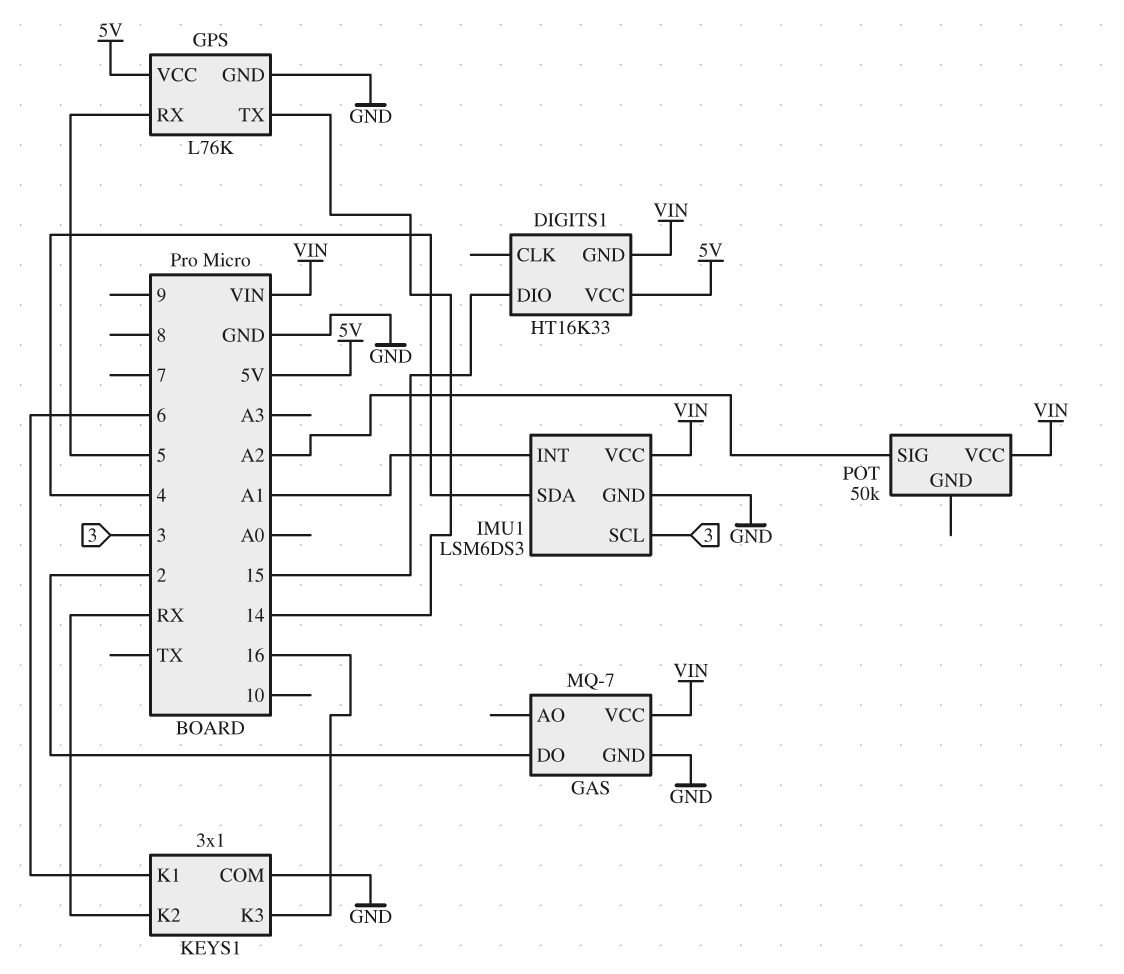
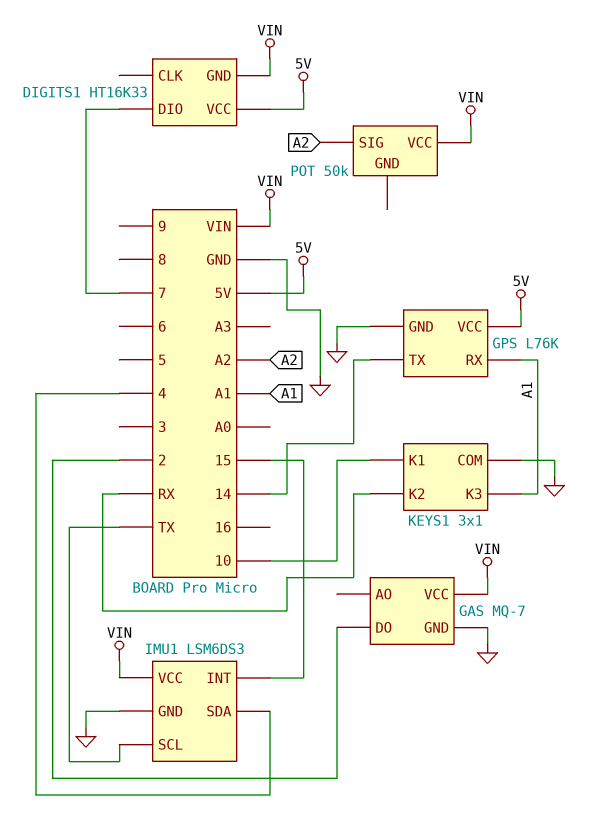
DIGITS1 pin DIO: 15 -> 7
GPS pin RX: 5 -> A1
IMU1 pin INT: A1 -> 15
IMU1 pin SCL: 3 -> TX
KEYS1 pin K1: 6 -> 10
KEYS1 pin K3: 16 -> A1

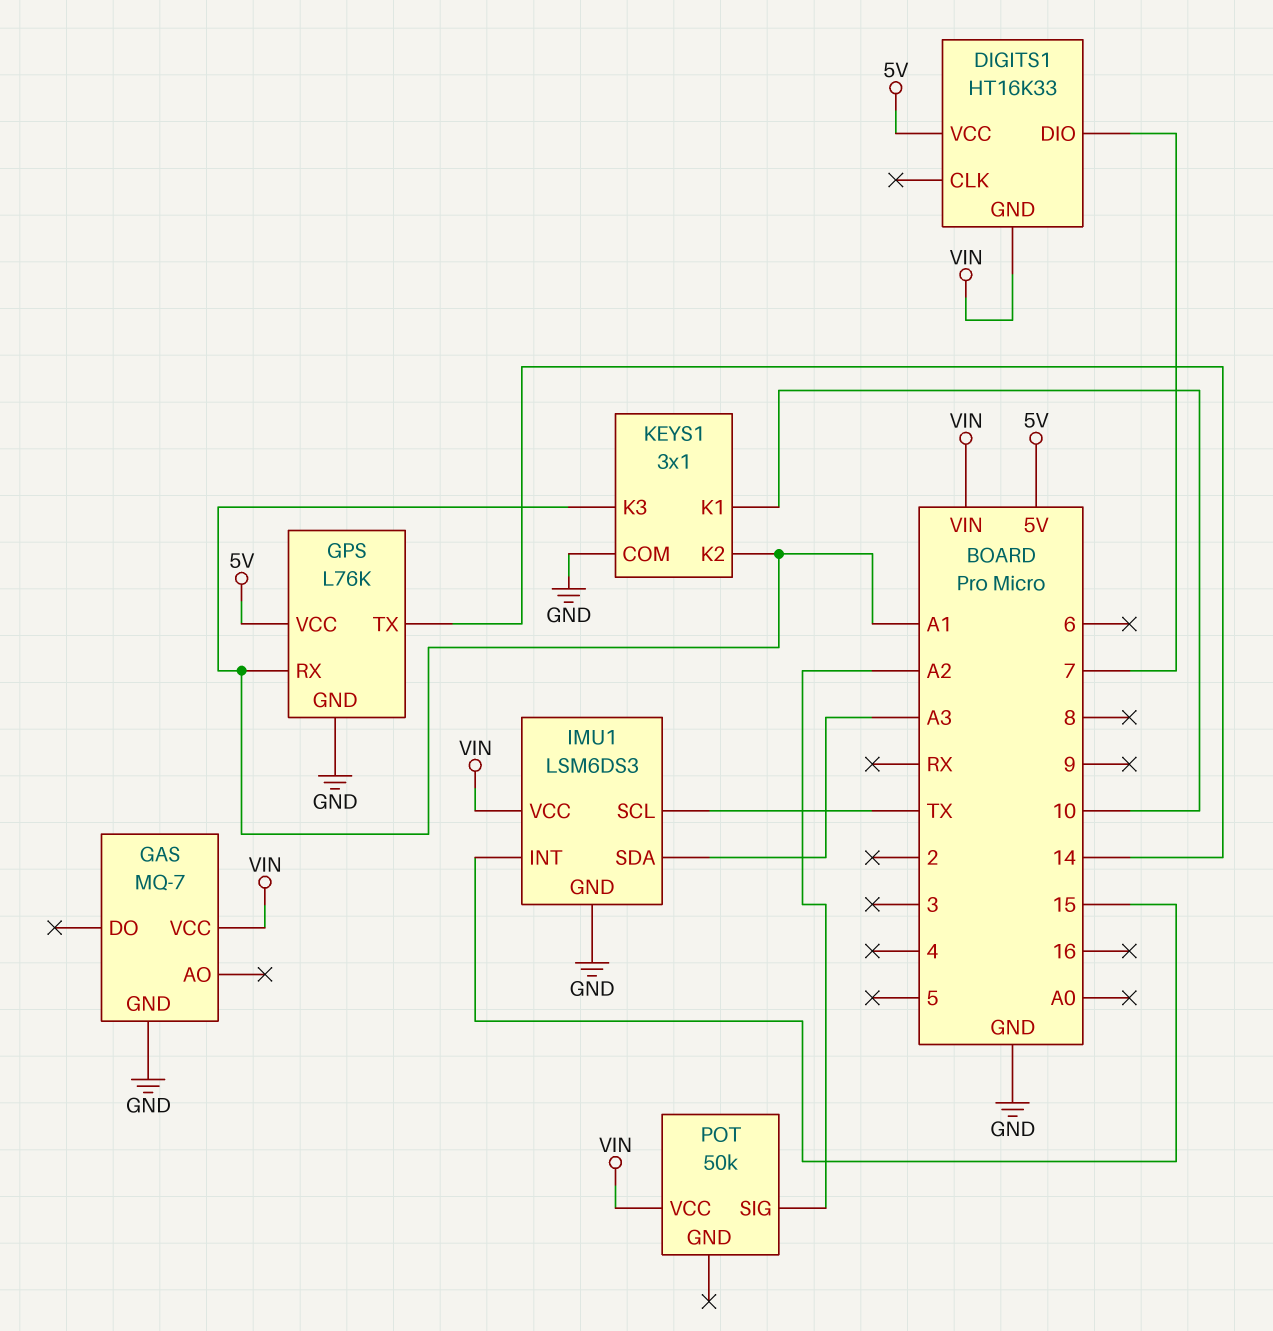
GAS pin DO: 2 -> none
IMU1 pin SDA: 4 -> A3
KEYS1 pin K2: RX -> A1

